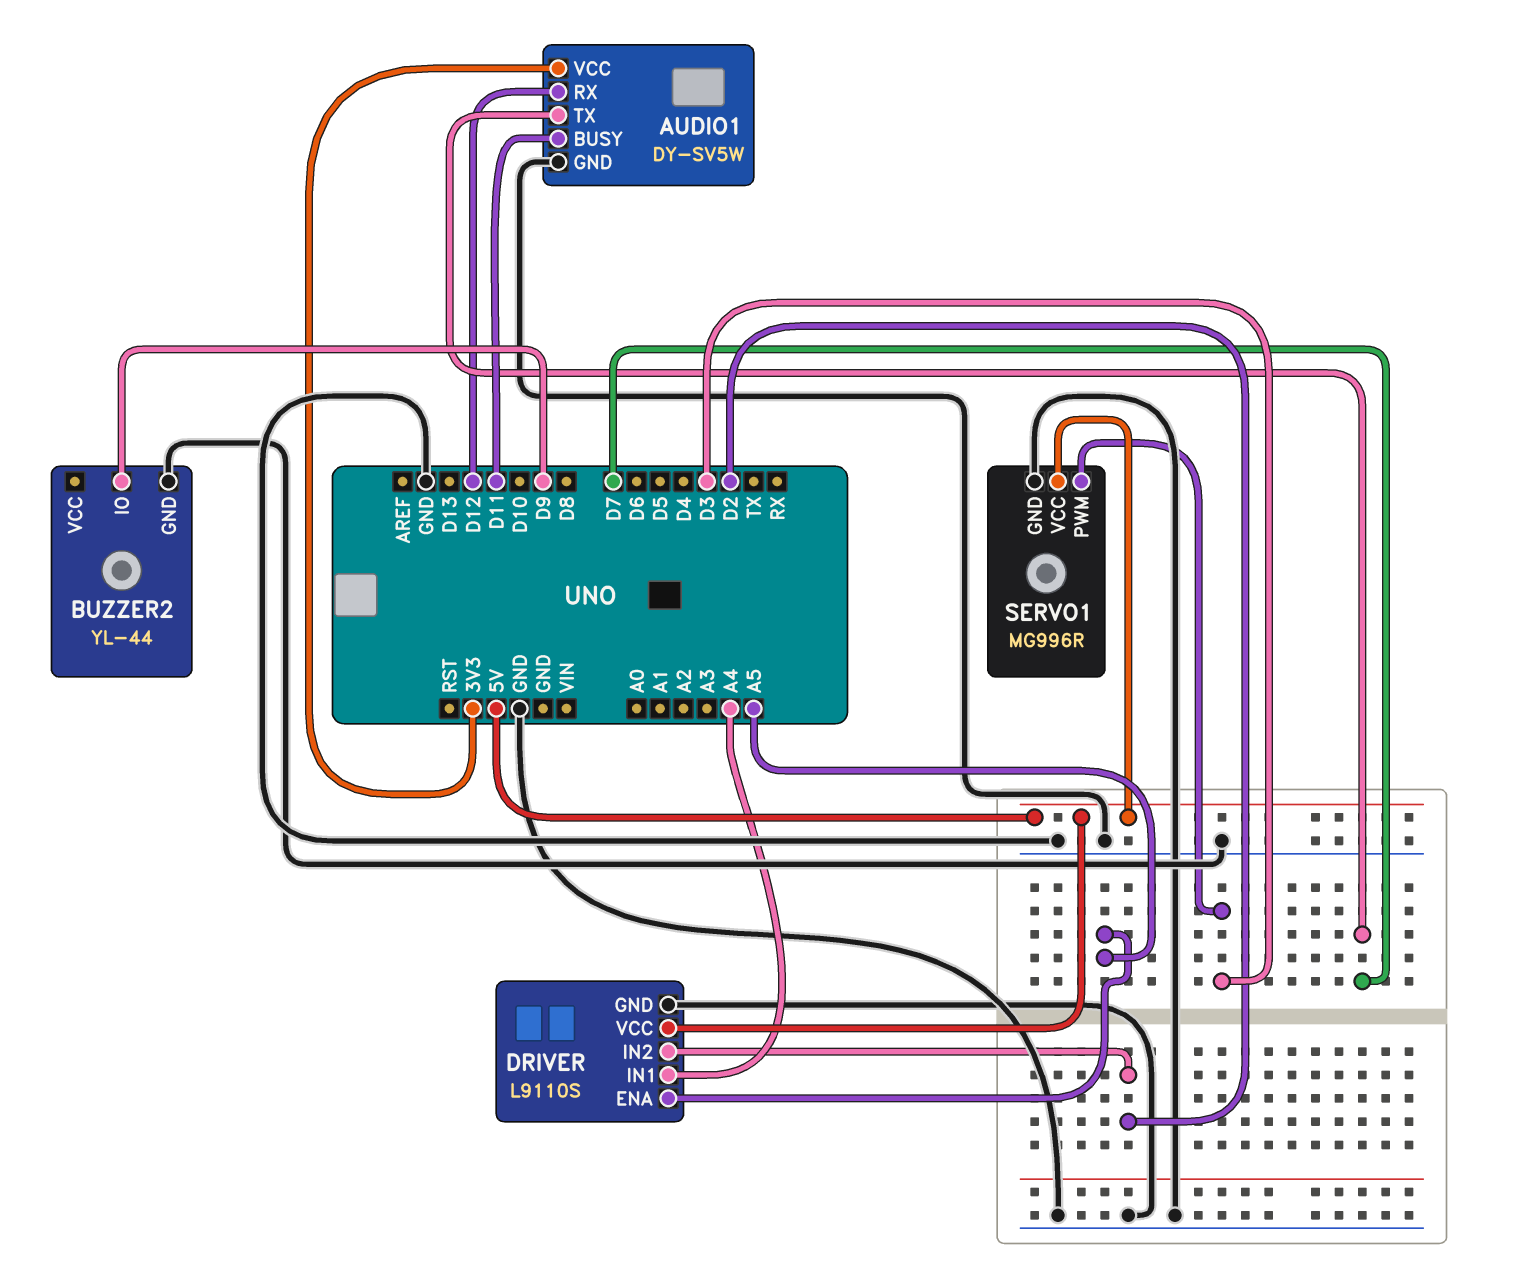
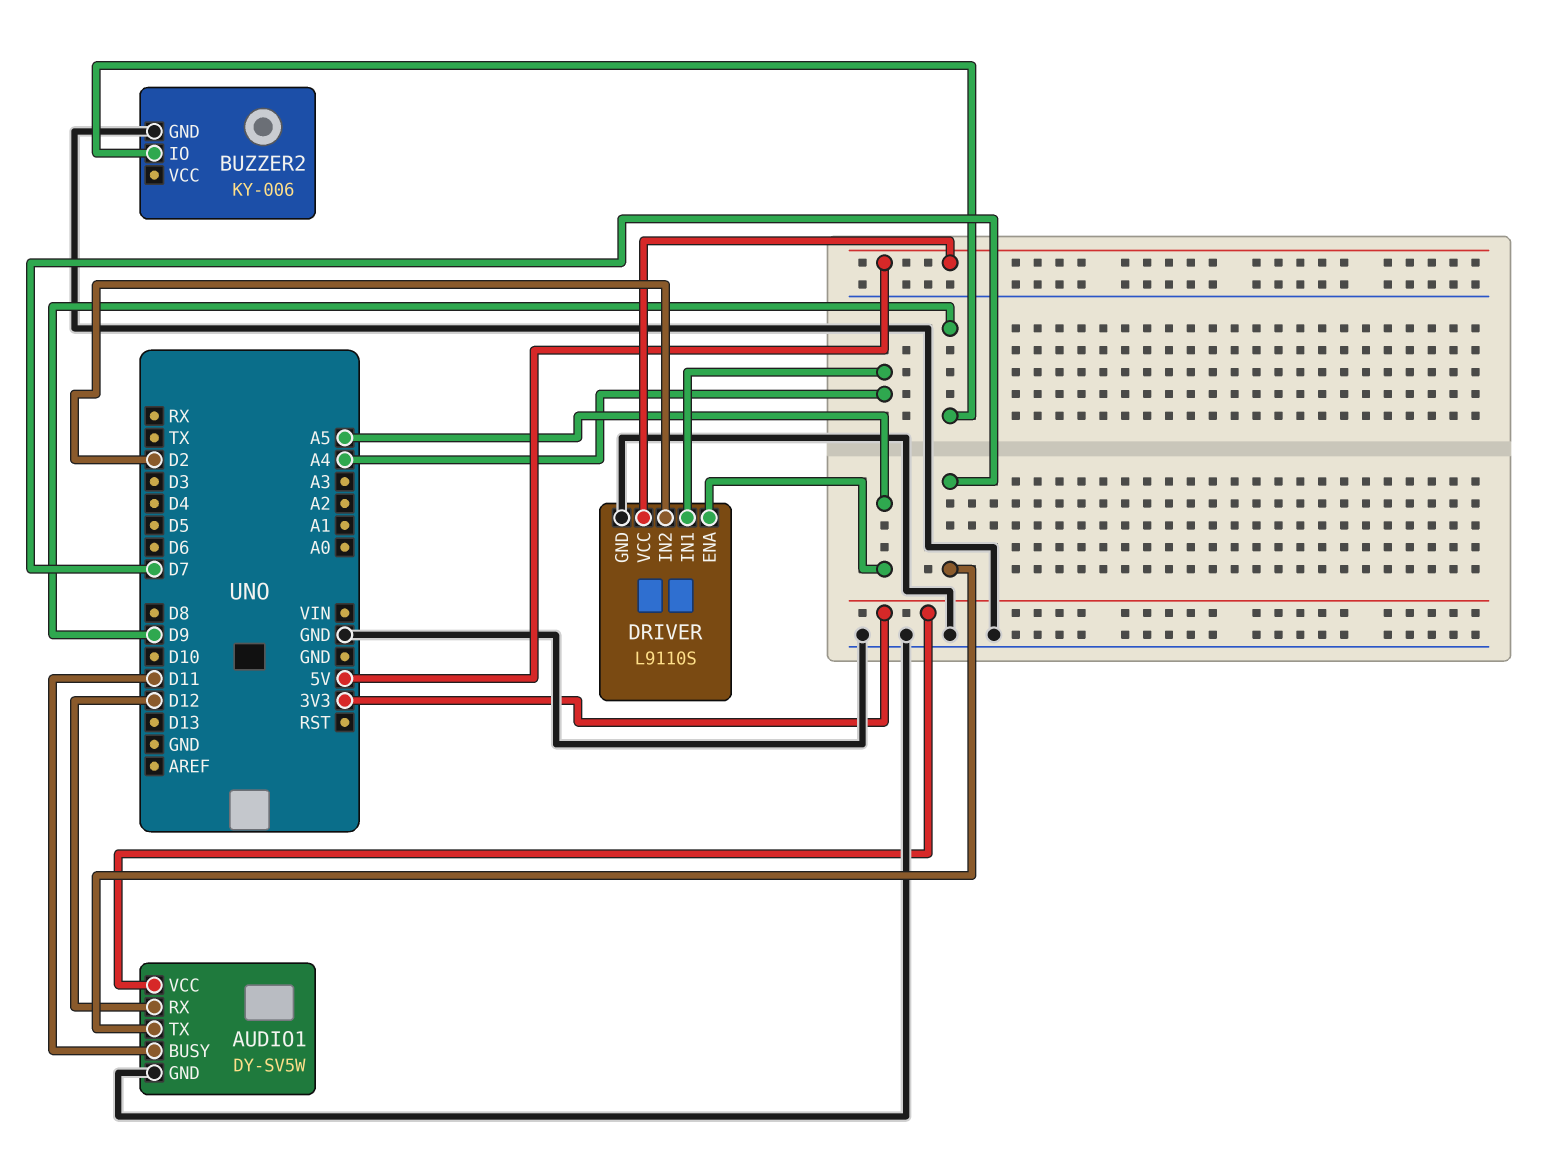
BUZZER2: YL-44 -> KY-006
SERVO1: MG996R -> none
SERVO1 pin GND: GND -> none
SERVO1 pin PWM: D3 -> none
SERVO1 pin VCC: 5V -> none

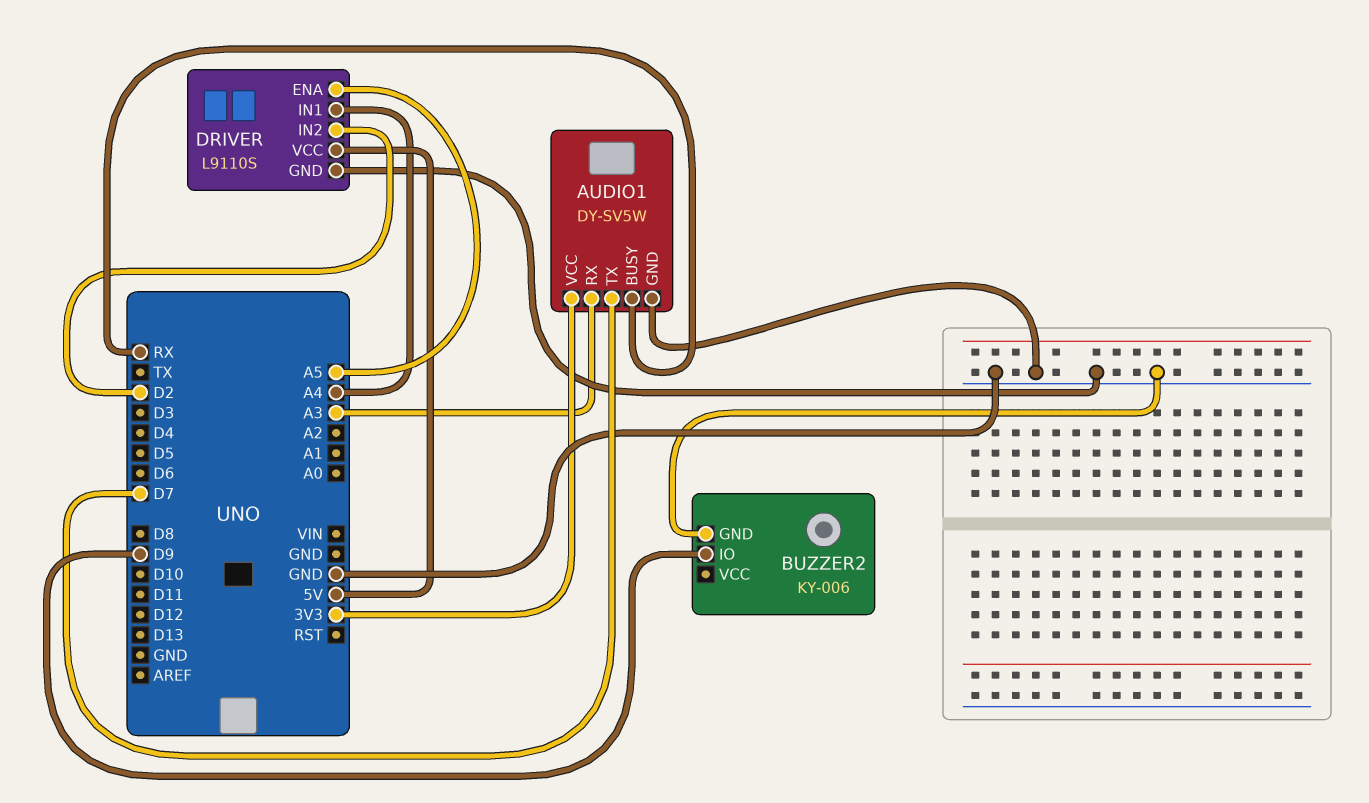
AUDIO1 pin BUSY: D11 -> RX
AUDIO1 pin RX: D12 -> A3

